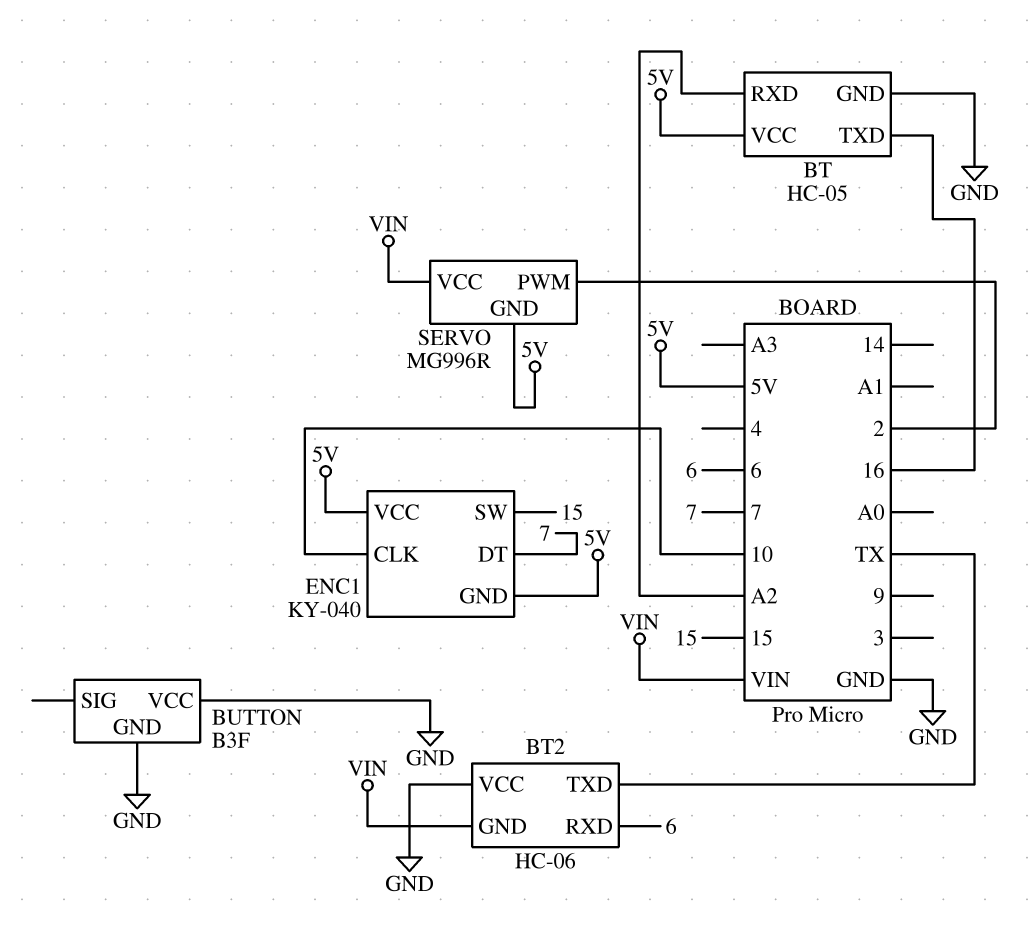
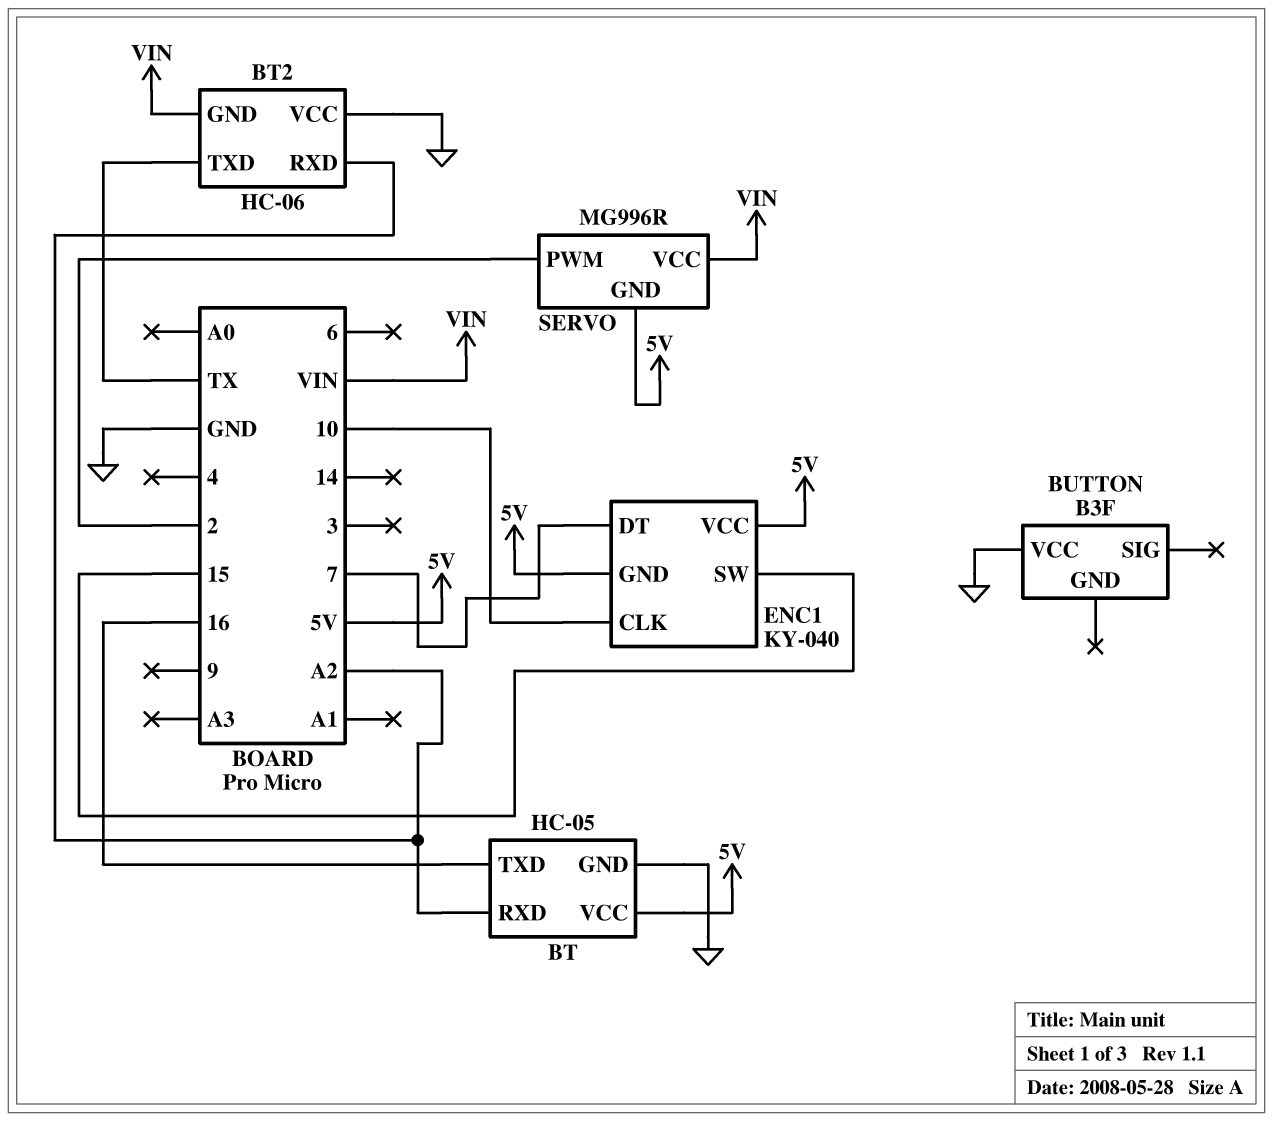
BT2 pin RXD: 6 -> A2
BUTTON pin GND: GND -> none

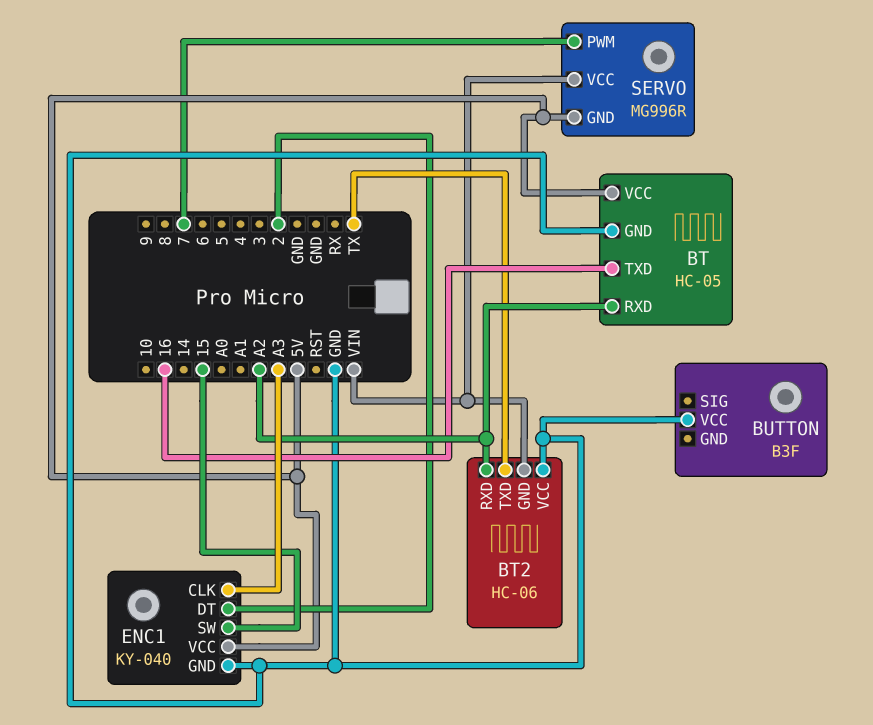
ENC1 pin CLK: 10 -> A3
ENC1 pin DT: 7 -> 2
ENC1 pin GND: 5V -> GND
SERVO pin PWM: 2 -> 7

